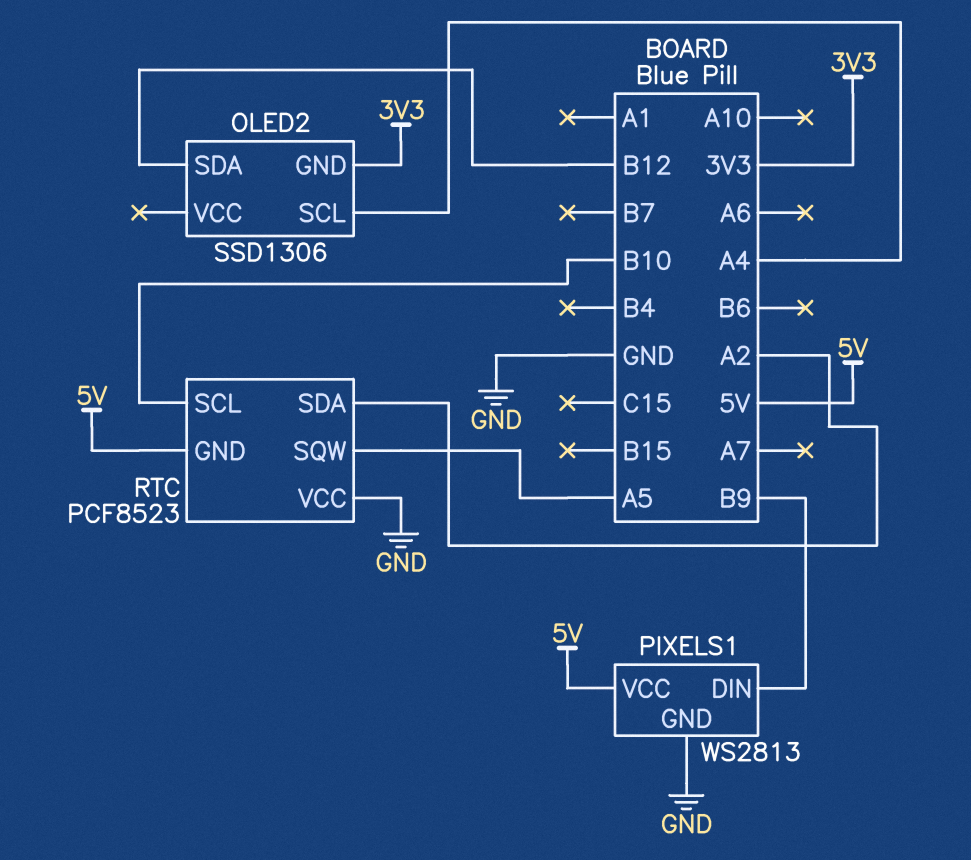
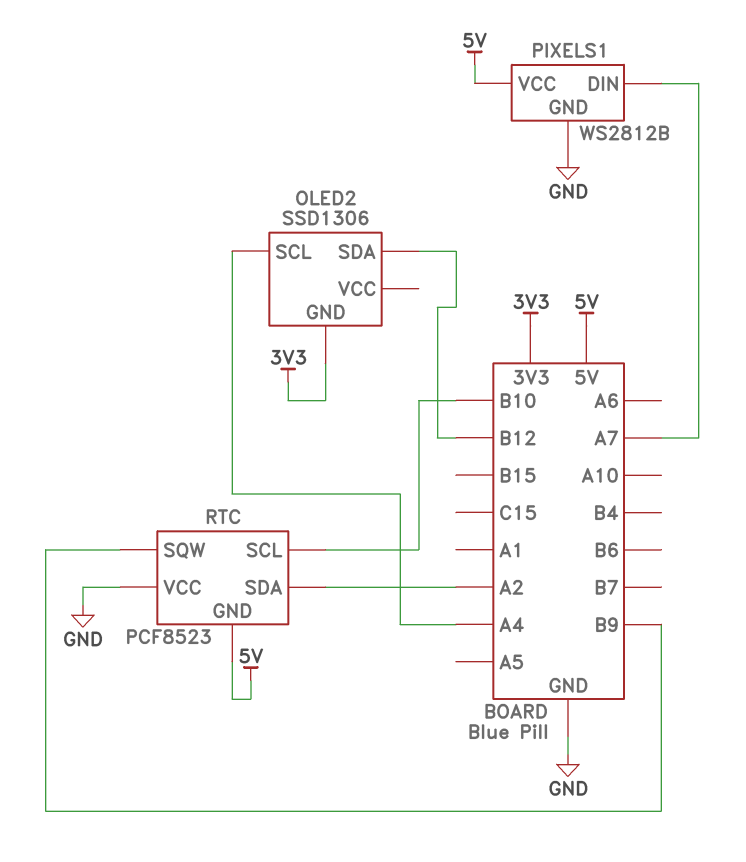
PIXELS1: WS2813 -> WS2812B
PIXELS1 pin DIN: B9 -> A7
RTC pin SQW: A5 -> B9

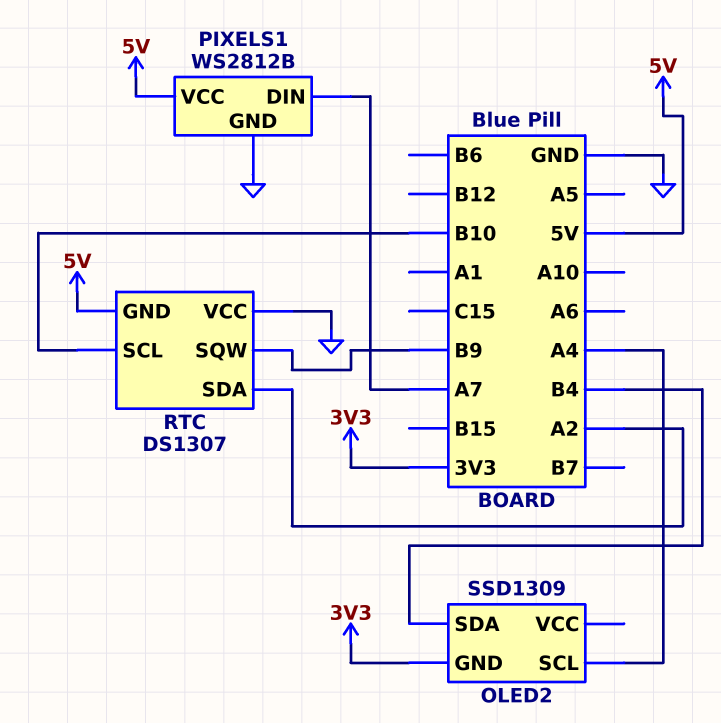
OLED2: SSD1306 -> SSD1309
OLED2 pin SDA: B12 -> B4
RTC: PCF8523 -> DS1307

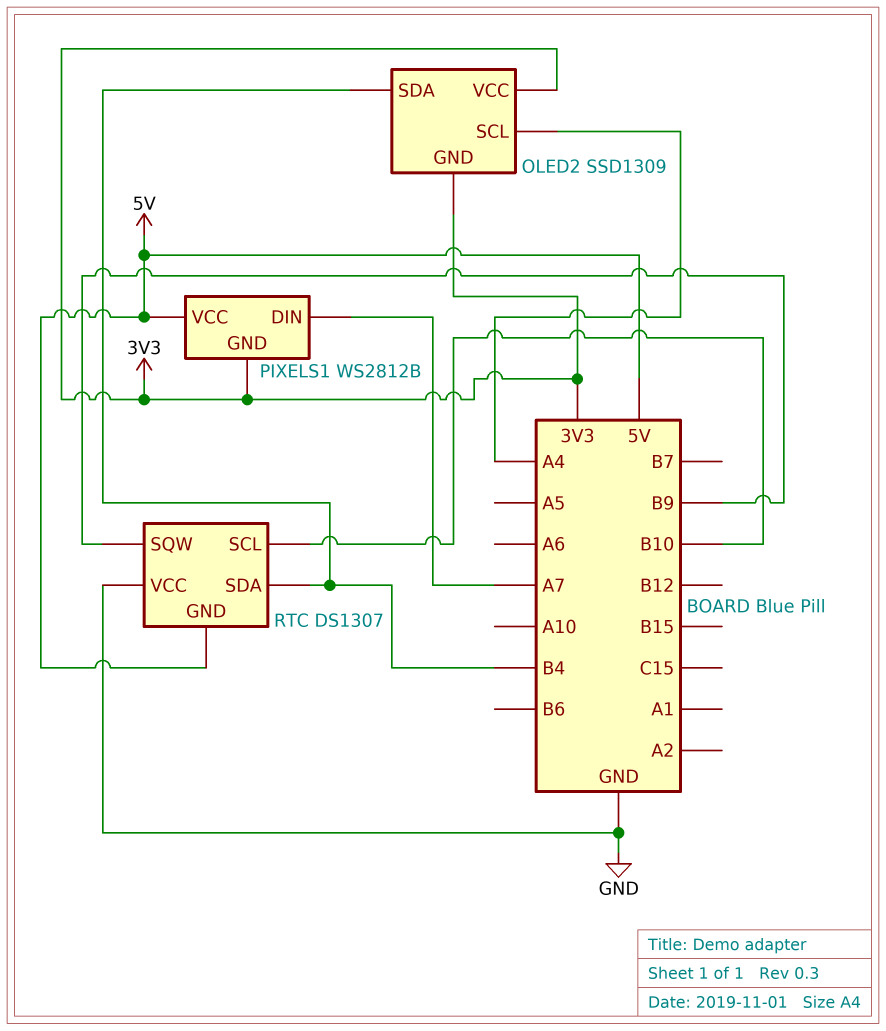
OLED2 pin VCC: none -> 3V3
PIXELS1 pin GND: GND -> 3V3
RTC pin SDA: A2 -> B4

